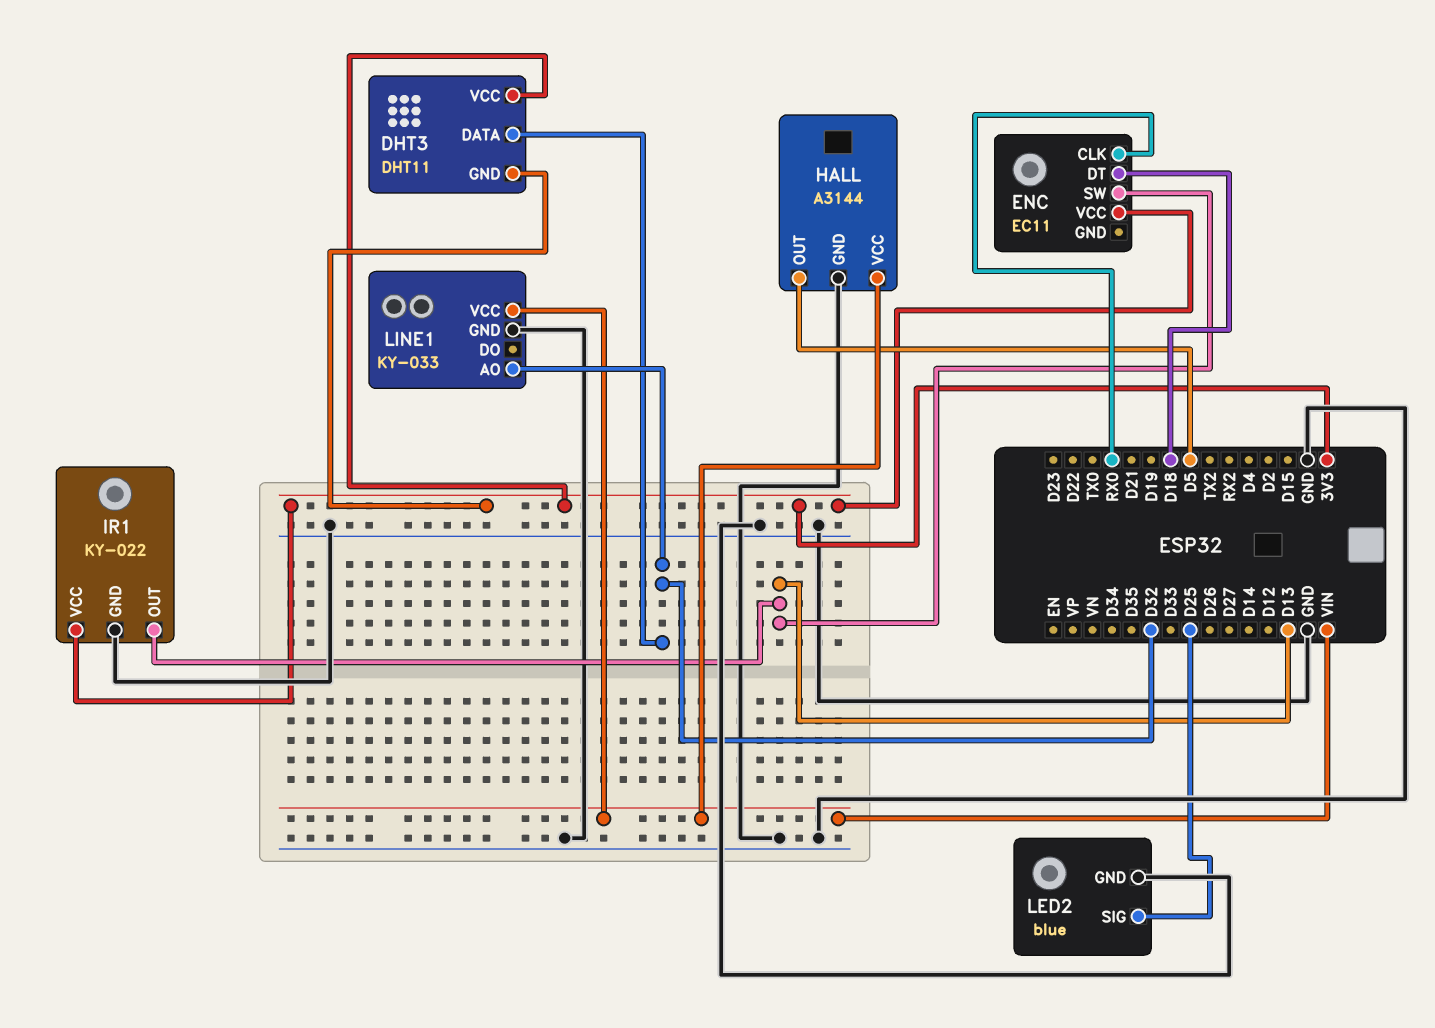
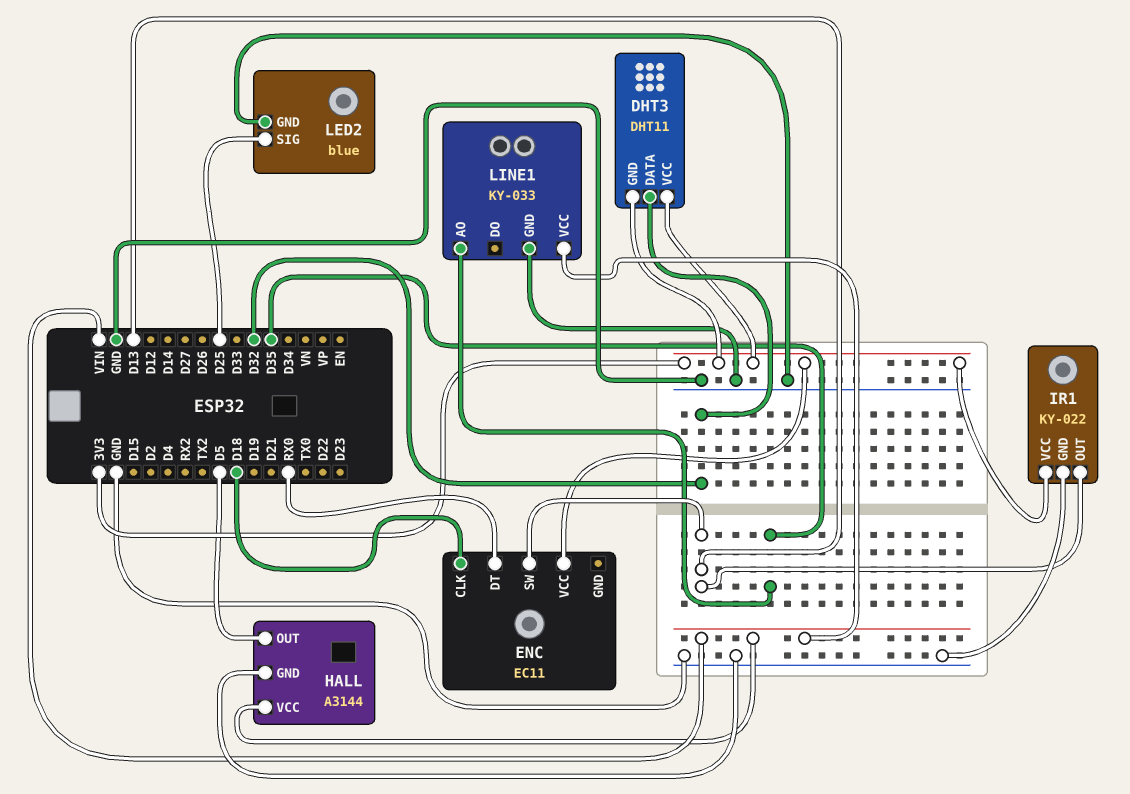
ENC pin CLK: RX0 -> D18
ENC pin DT: D18 -> RX0
LINE1 pin AO: D32 -> D35

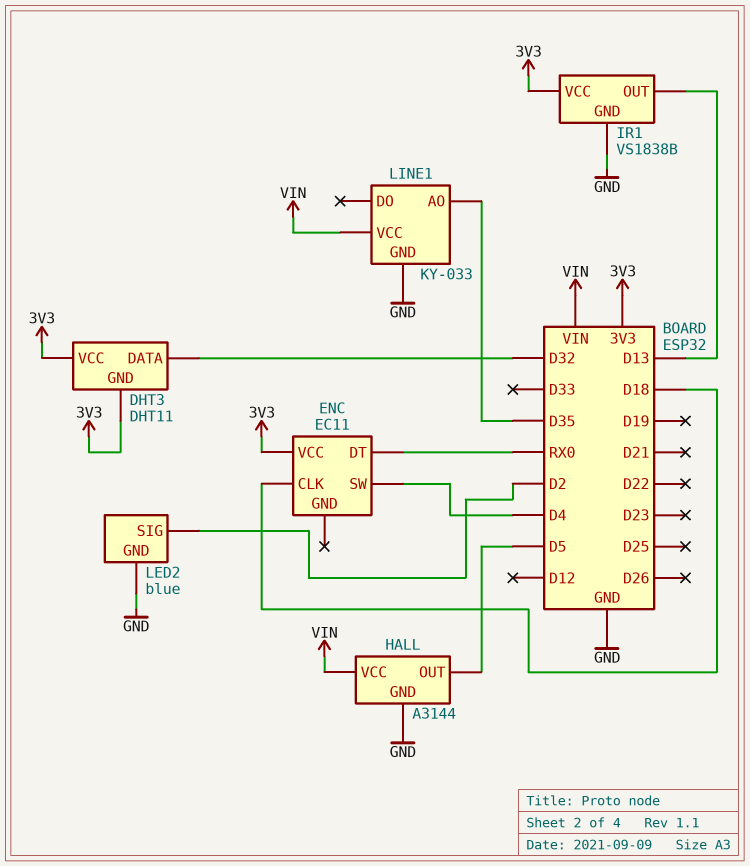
ENC pin SW: D13 -> D4
IR1: KY-022 -> VS1838B
LED2 pin SIG: D25 -> D2

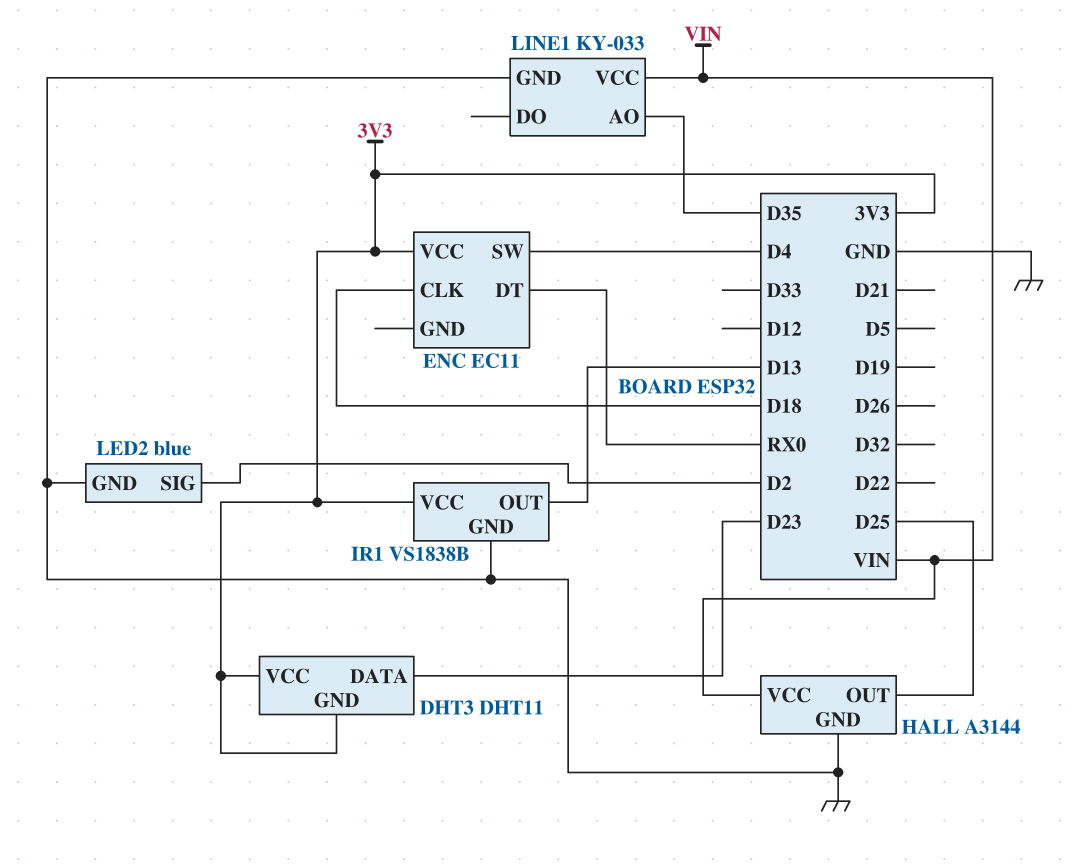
DHT3 pin DATA: D32 -> D23
HALL pin OUT: D5 -> D25

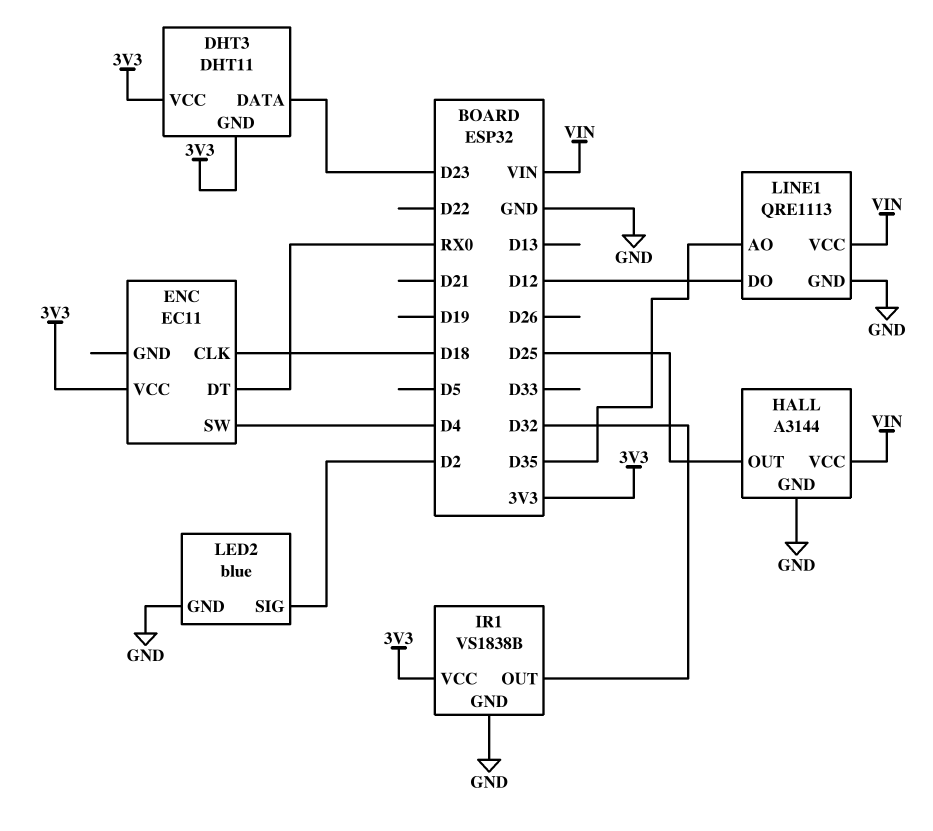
IR1 pin OUT: D13 -> D32
LINE1: KY-033 -> QRE1113
LINE1 pin DO: none -> D12

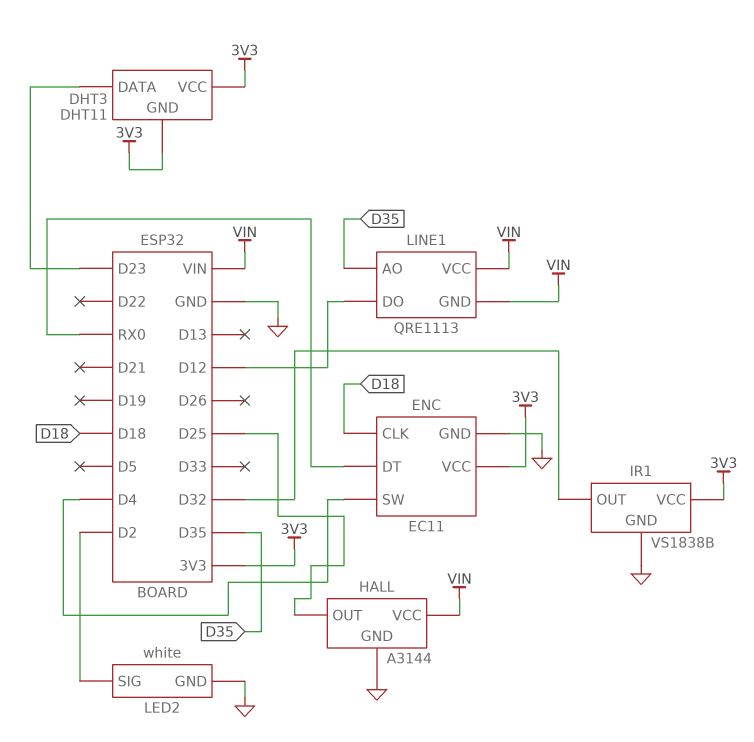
ENC pin GND: none -> GND
LED2: blue -> white
LINE1 pin GND: GND -> VIN

